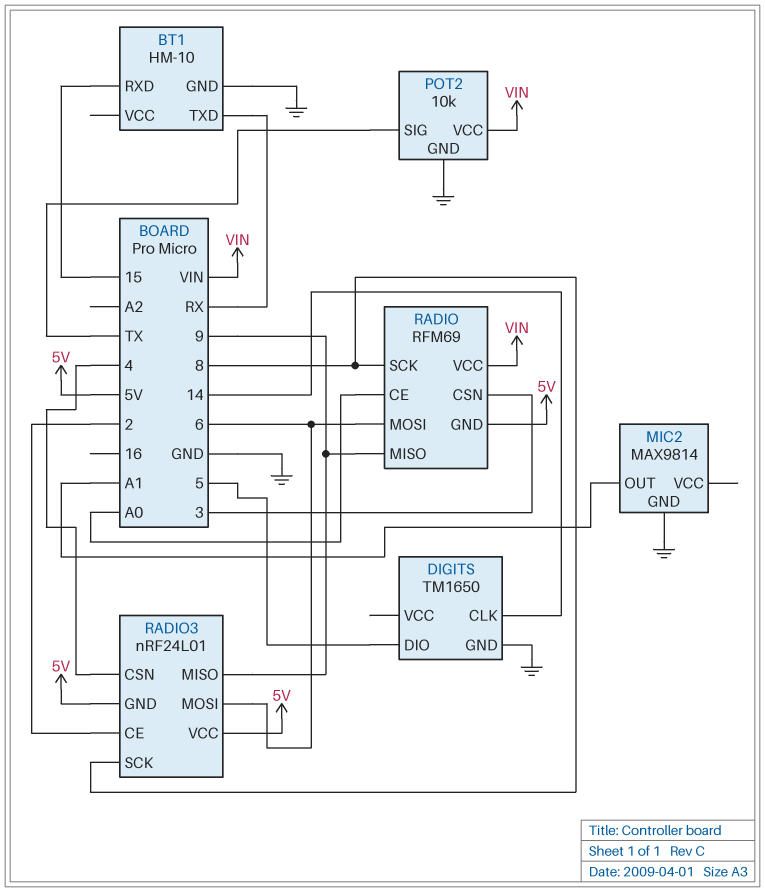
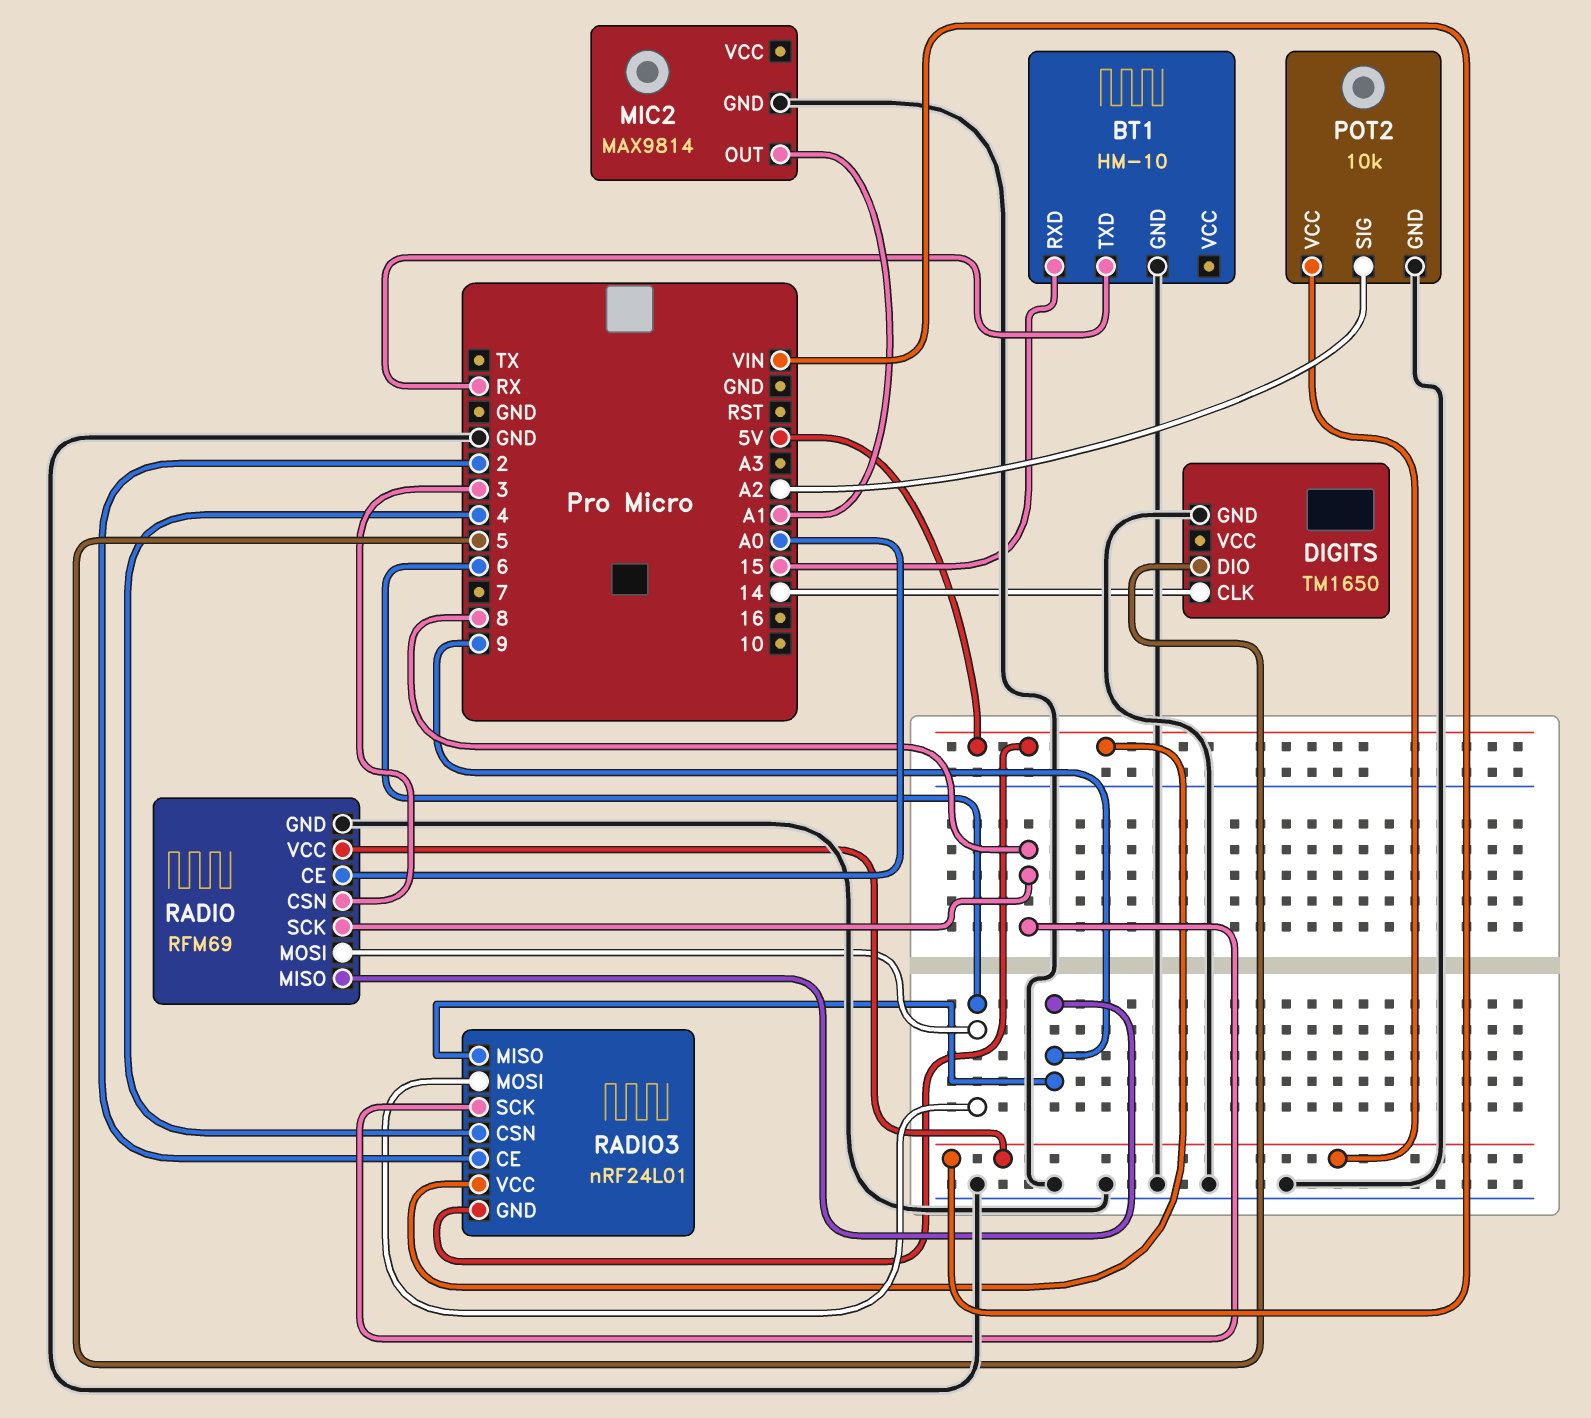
POT2 pin SIG: TX -> A2
RADIO pin GND: 5V -> GND

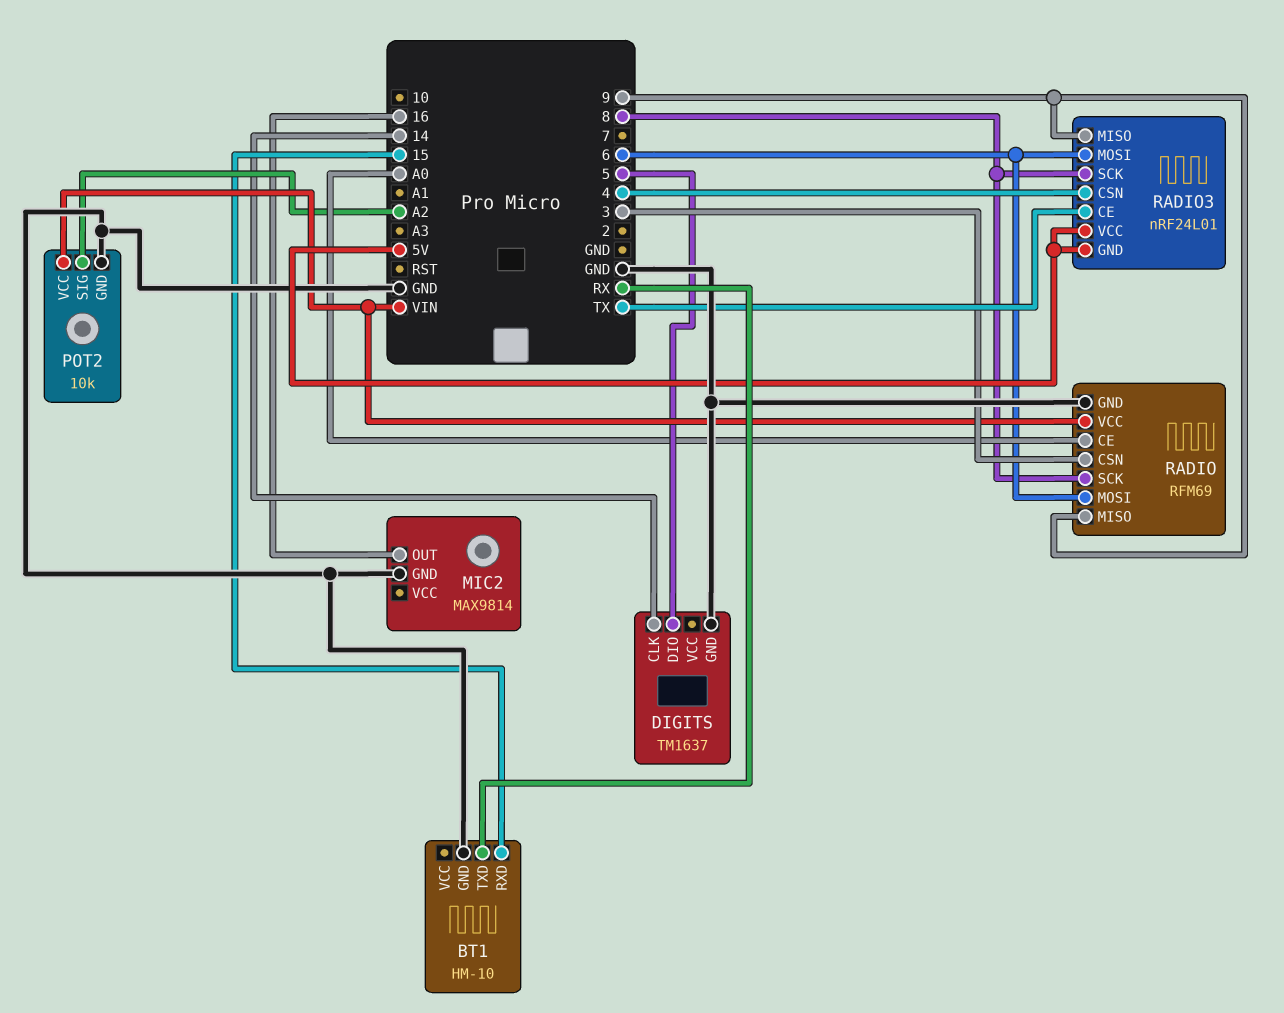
DIGITS: TM1650 -> TM1637
MIC2 pin OUT: A1 -> 16
RADIO3 pin CE: 2 -> TX

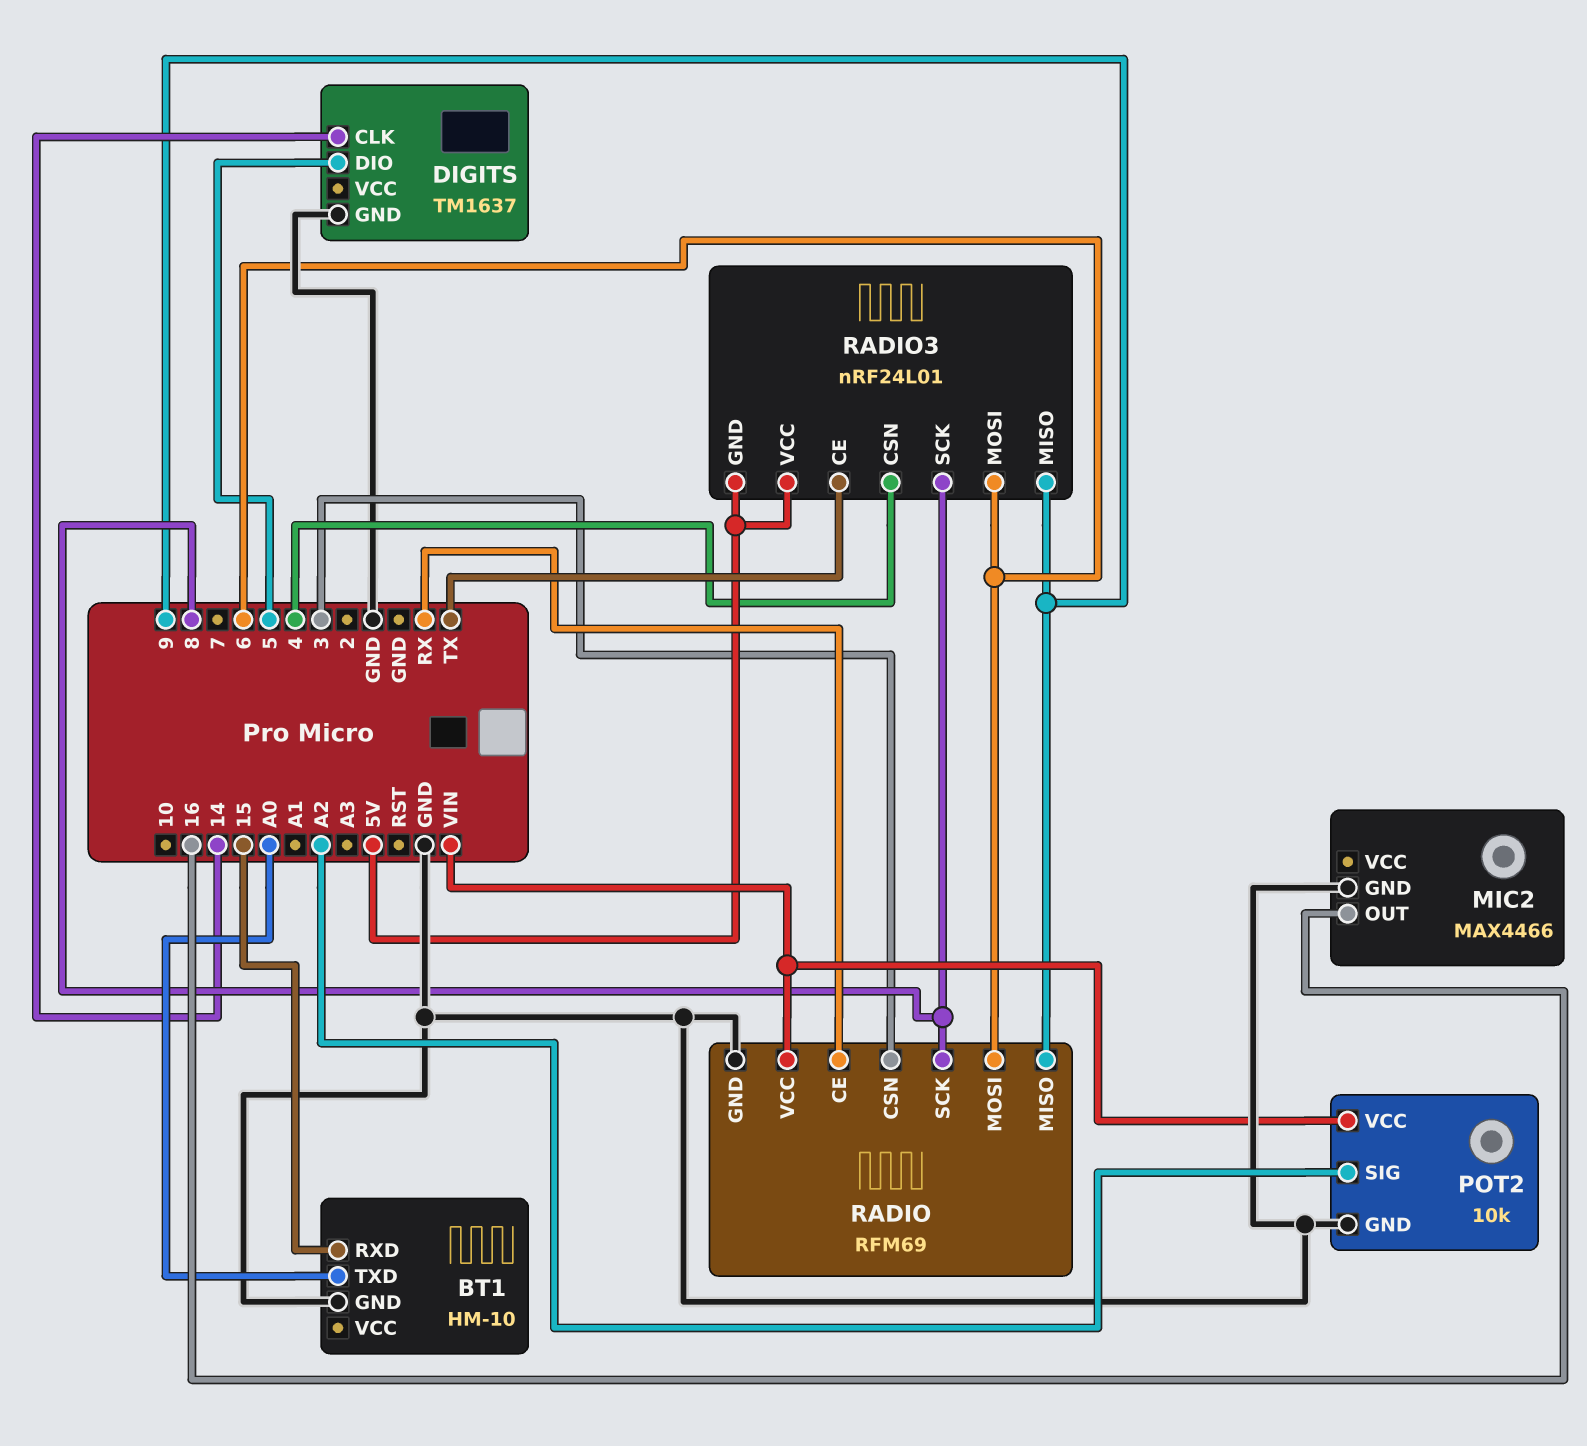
BT1 pin TXD: RX -> A0
MIC2: MAX9814 -> MAX4466
RADIO pin CE: A0 -> RX

